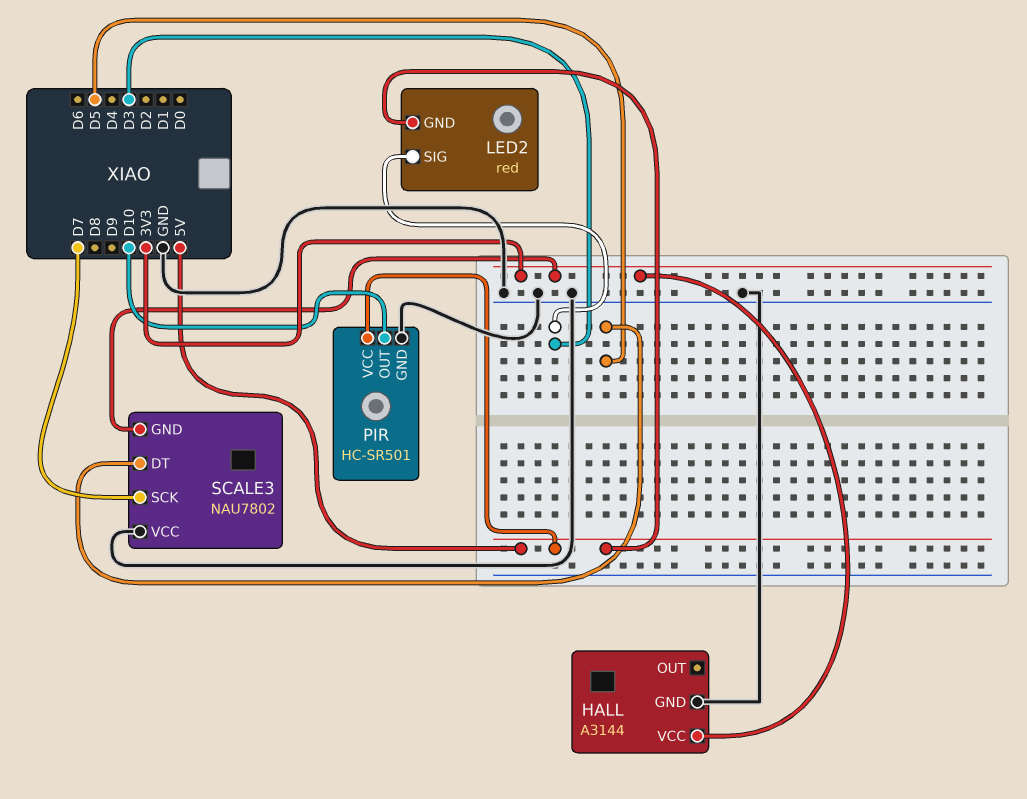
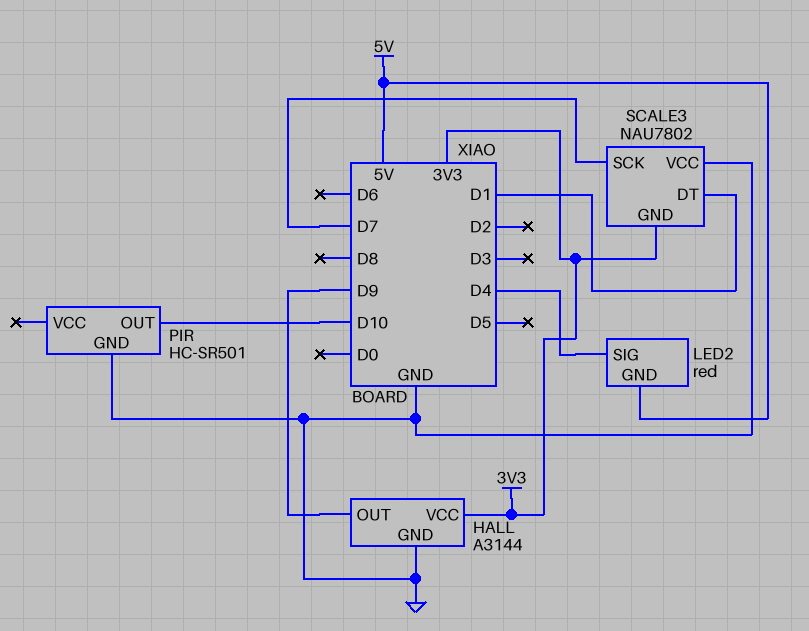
HALL pin OUT: none -> D9
LED2 pin SIG: D3 -> D4
PIR pin VCC: 5V -> none
SCALE3 pin DT: D5 -> D1

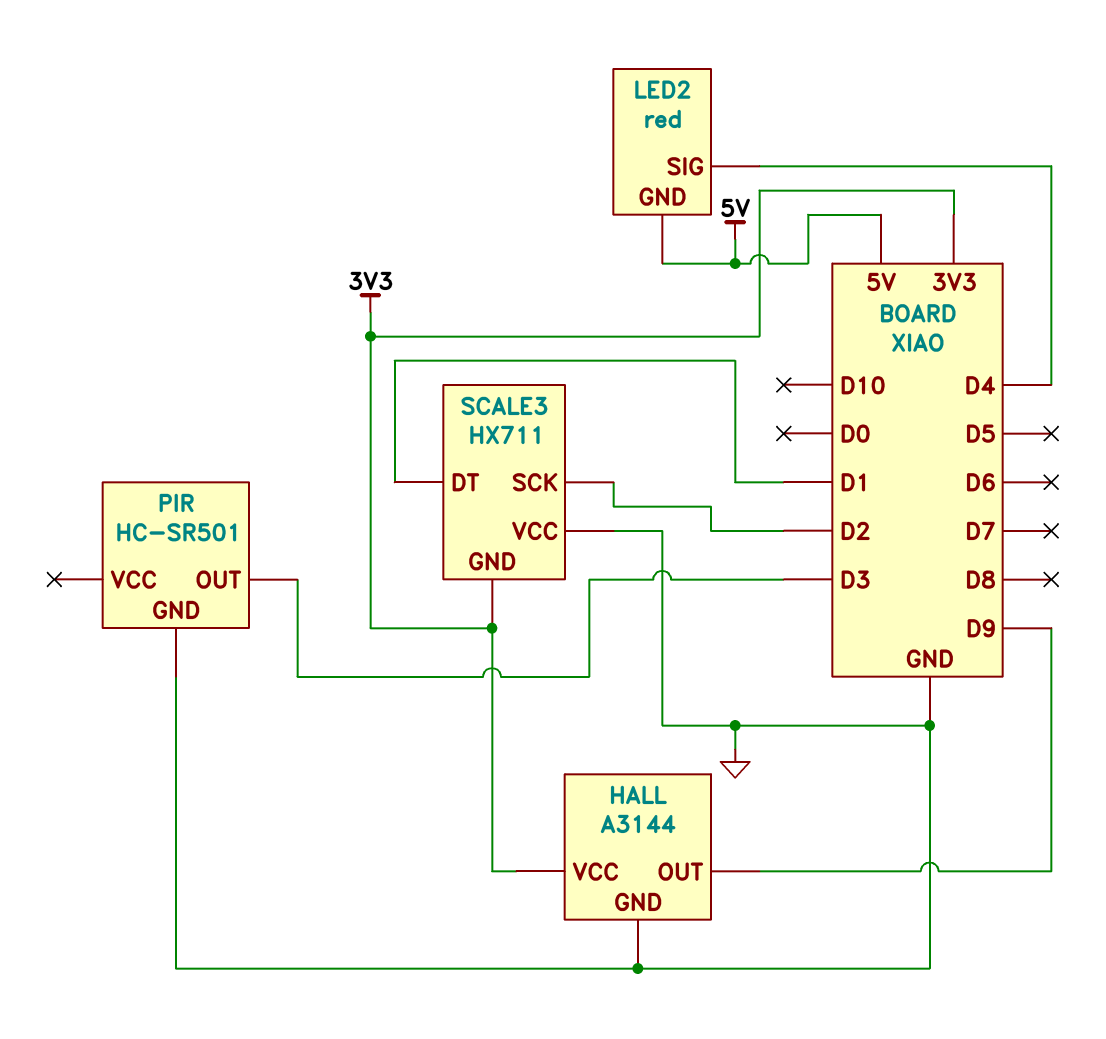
PIR pin OUT: D10 -> D3
SCALE3: NAU7802 -> HX711
SCALE3 pin SCK: D7 -> D2

